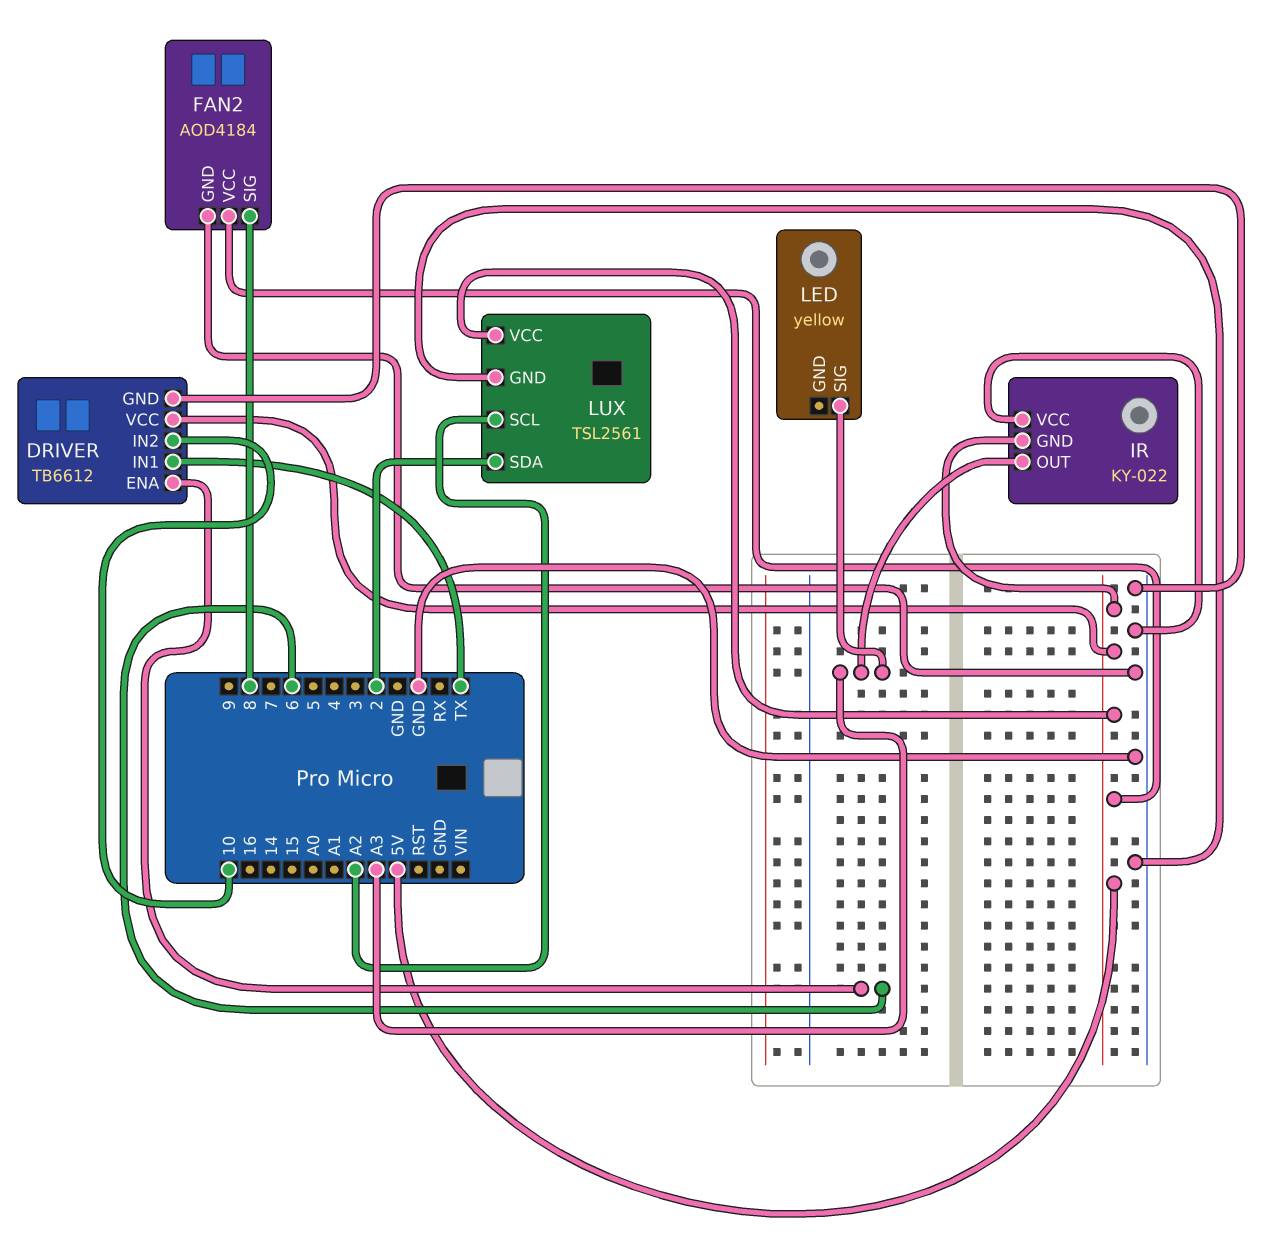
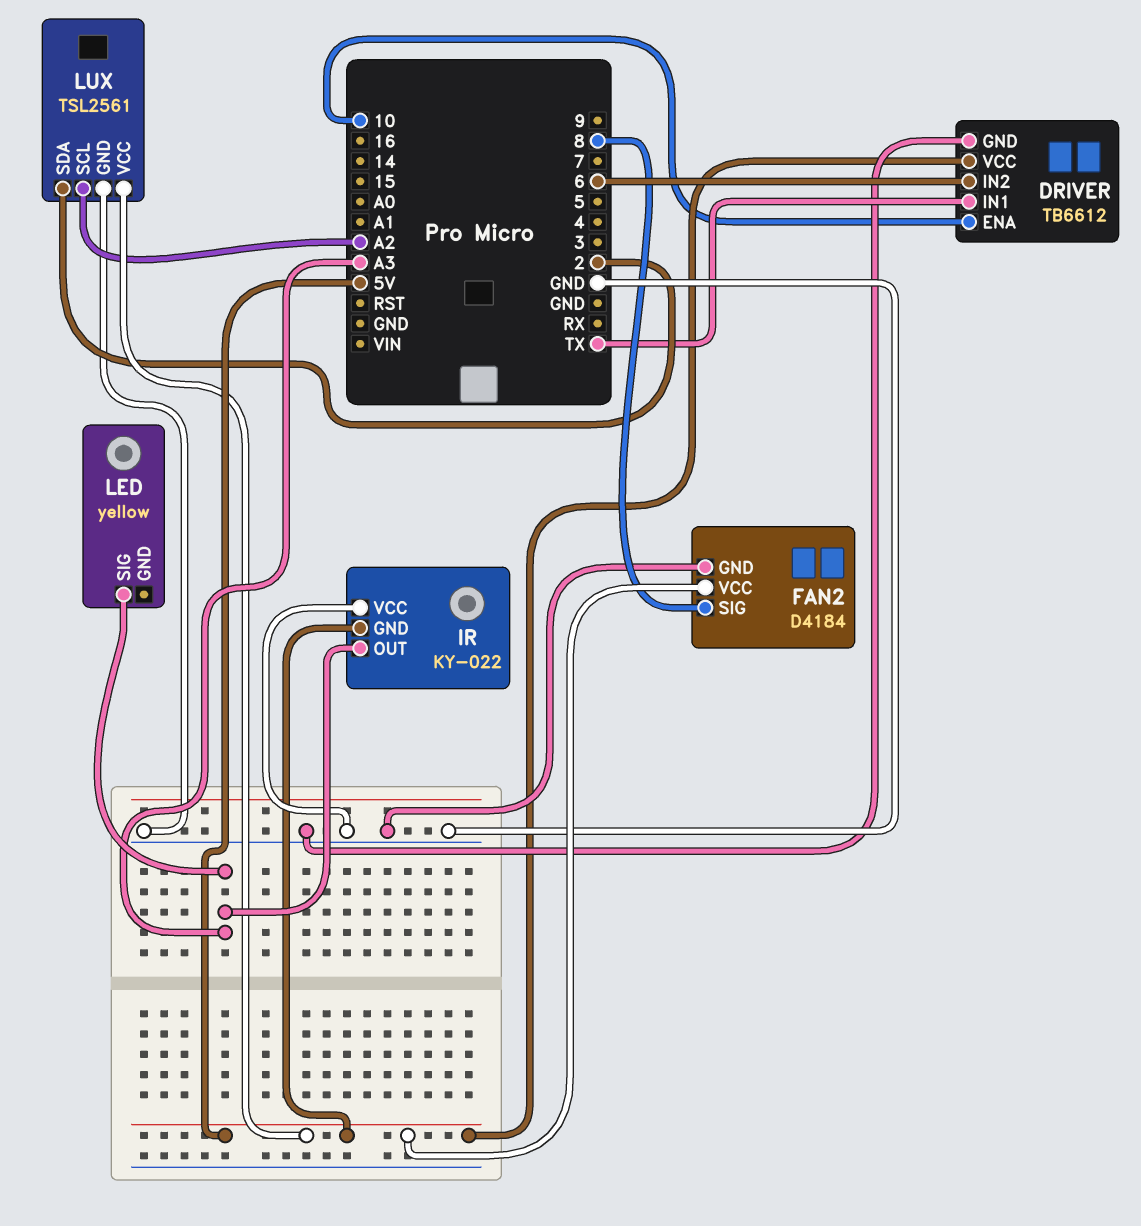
DRIVER pin ENA: 6 -> 10
DRIVER pin IN2: 10 -> 6
FAN2: AOD4184 -> D4184

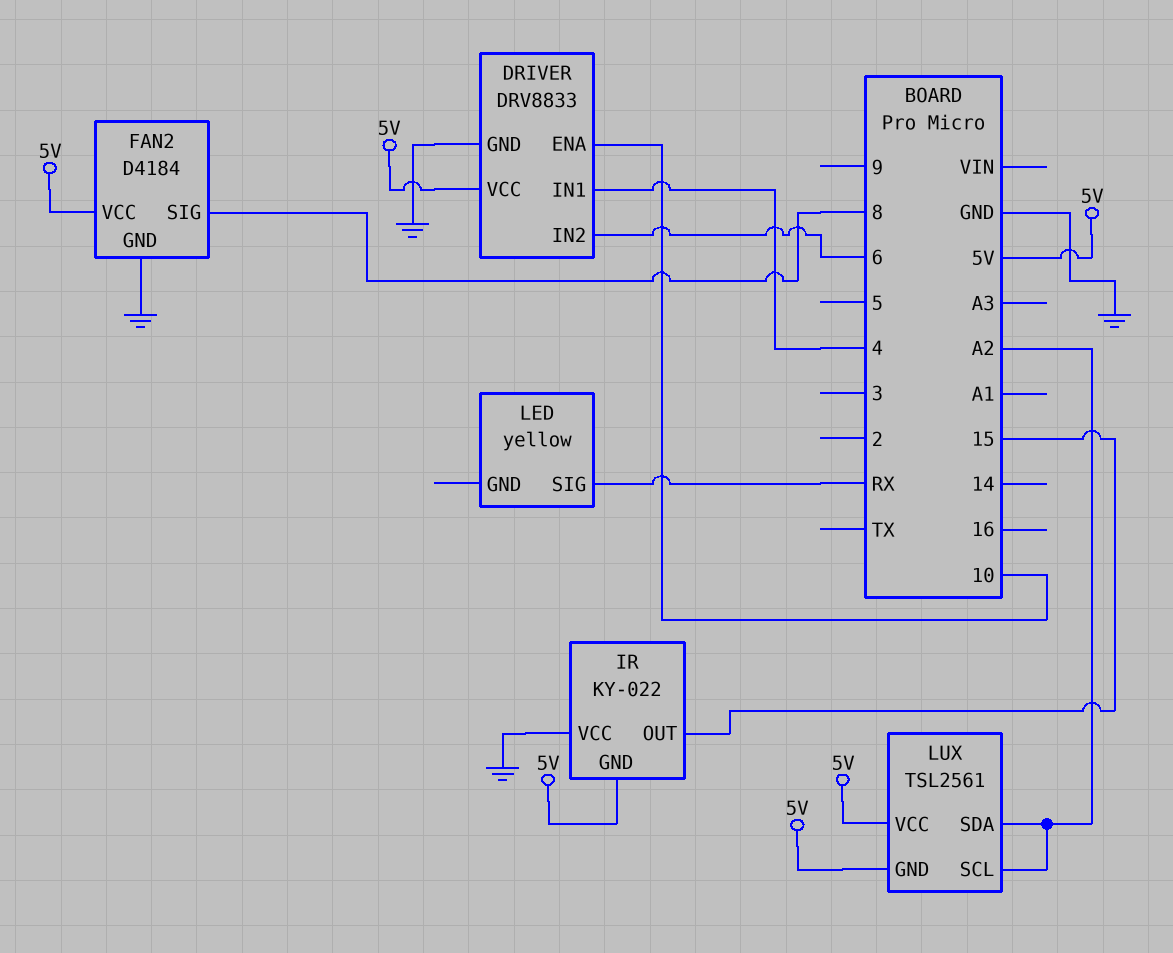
DRIVER: TB6612 -> DRV8833
DRIVER pin IN1: TX -> 4
IR pin OUT: A3 -> 15
LED pin SIG: A3 -> RX
LUX pin GND: GND -> 5V
LUX pin SDA: 2 -> A2

